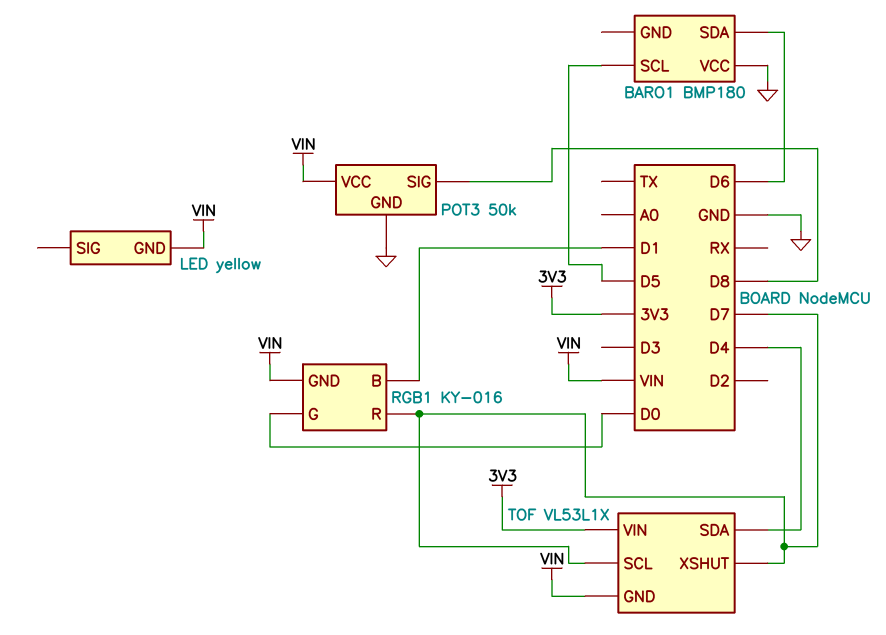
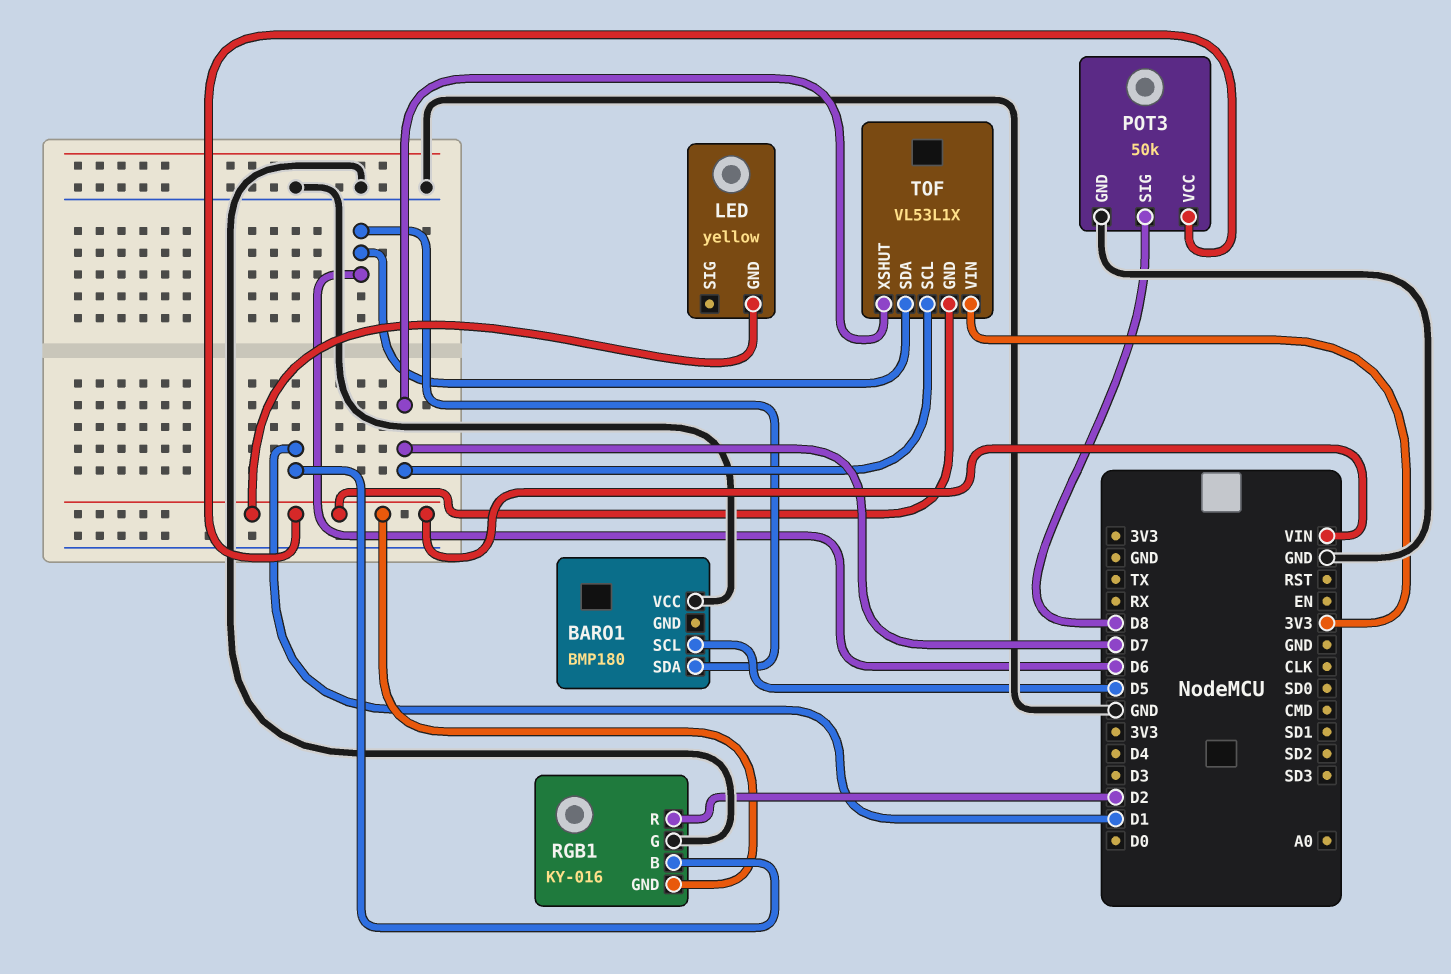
RGB1 pin G: D0 -> GND
RGB1 pin R: D7 -> D2
TOF pin SDA: D4 -> D6

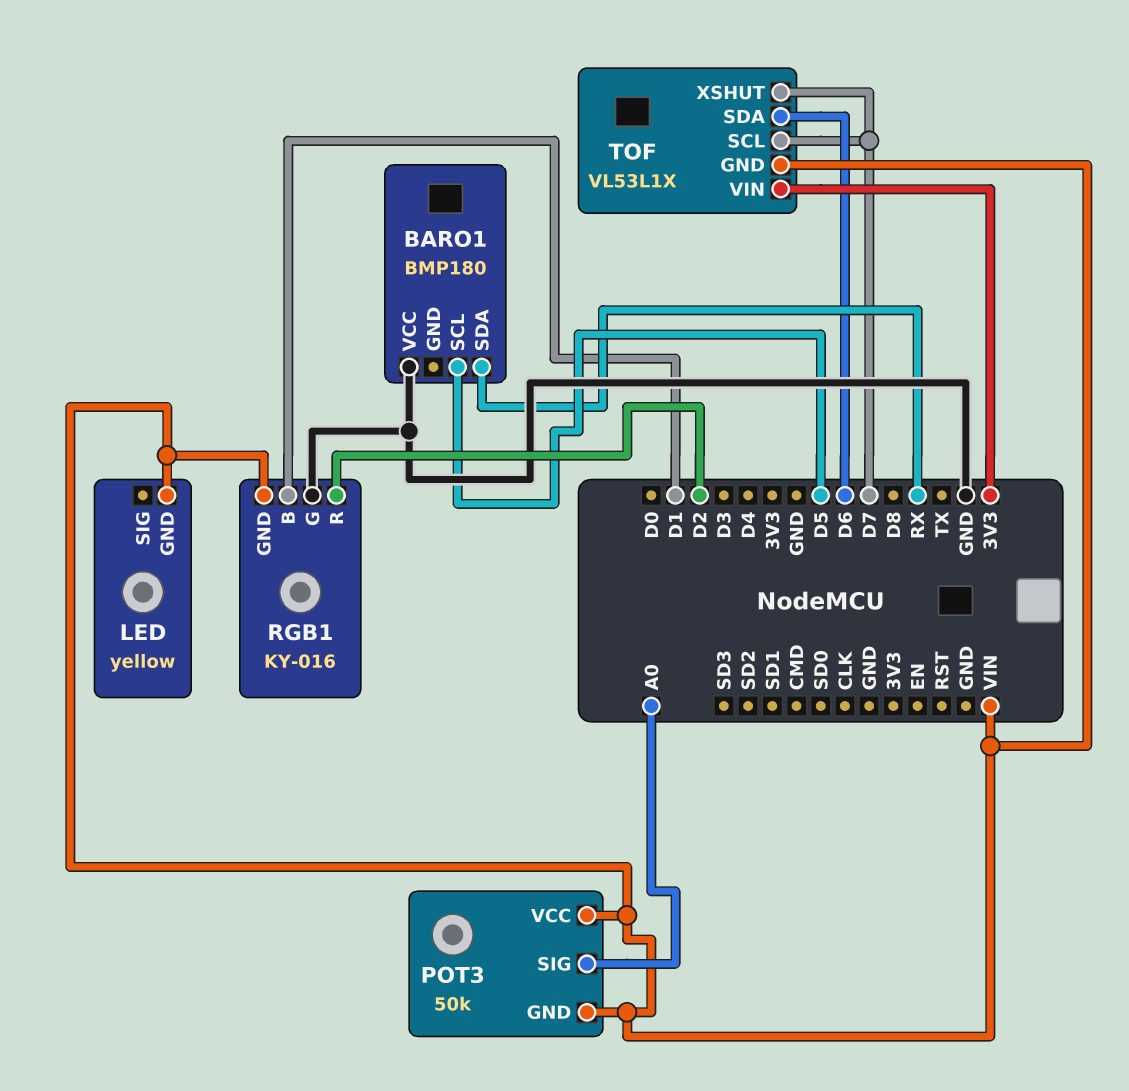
BARO1 pin SDA: D6 -> RX
POT3 pin GND: GND -> VIN
POT3 pin SIG: D8 -> A0

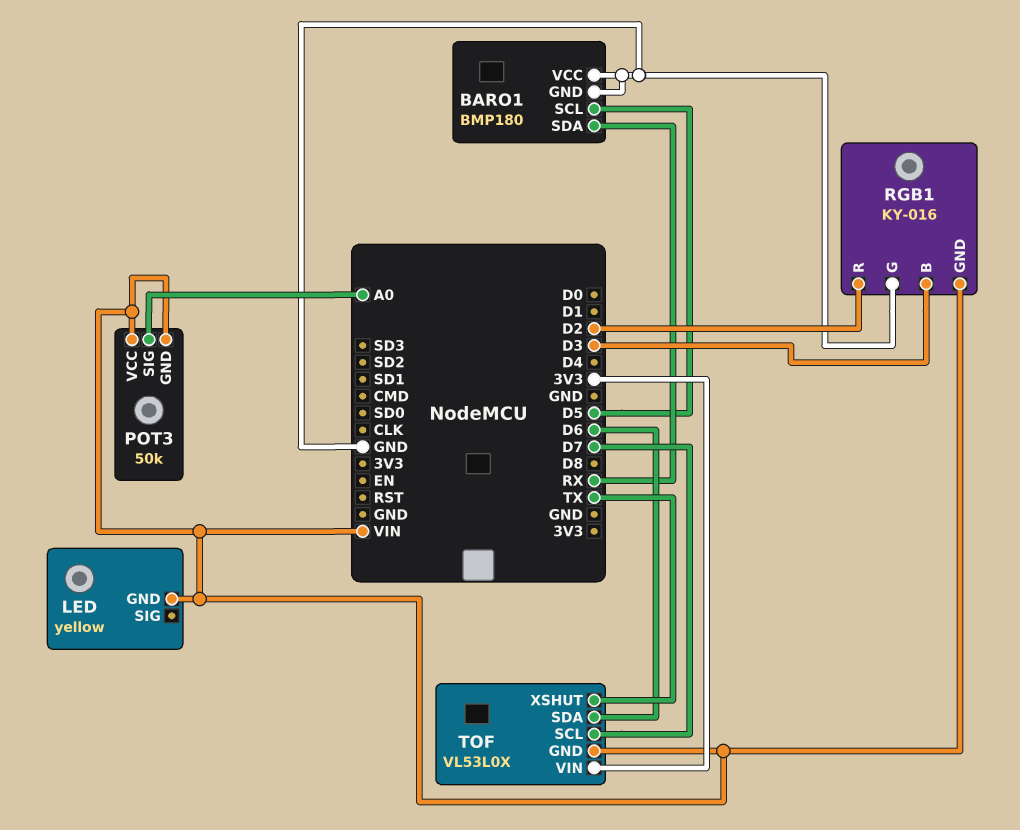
BARO1 pin GND: none -> GND
RGB1 pin B: D1 -> D3
TOF: VL53L1X -> VL53L0X
TOF pin XSHUT: D7 -> TX

